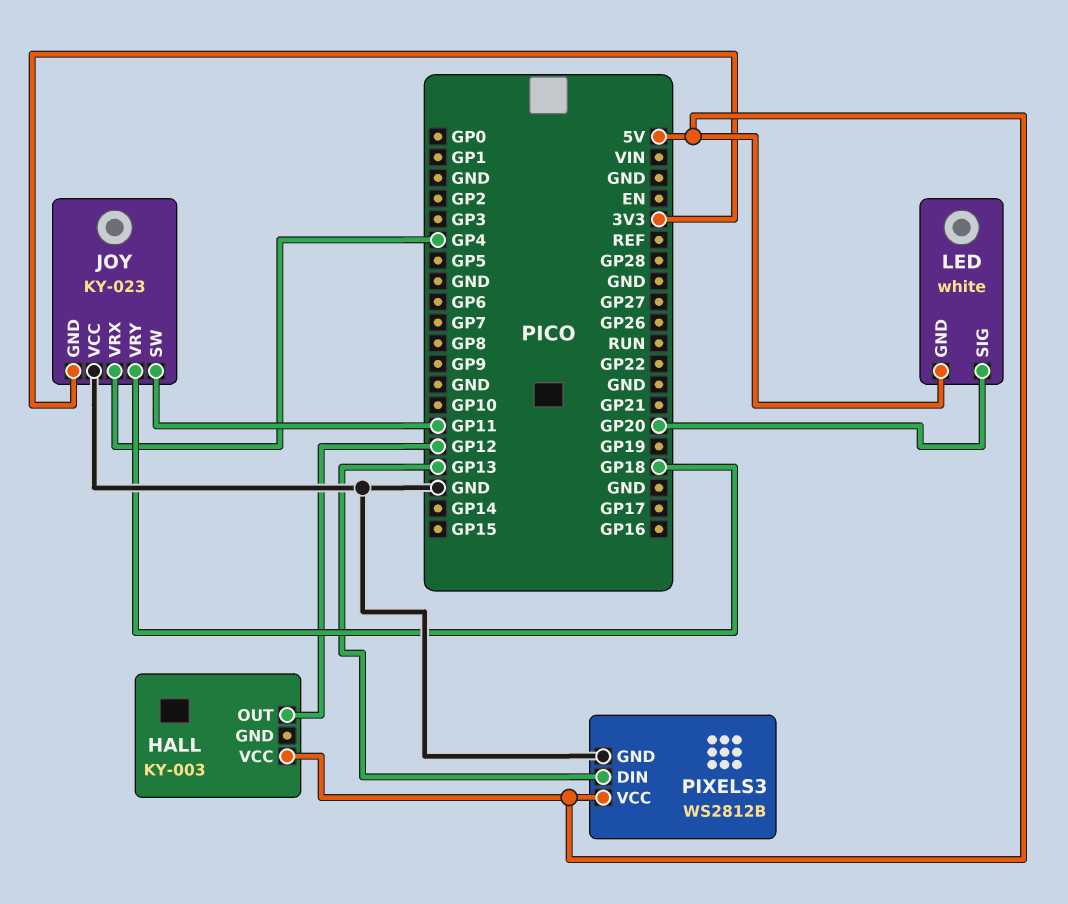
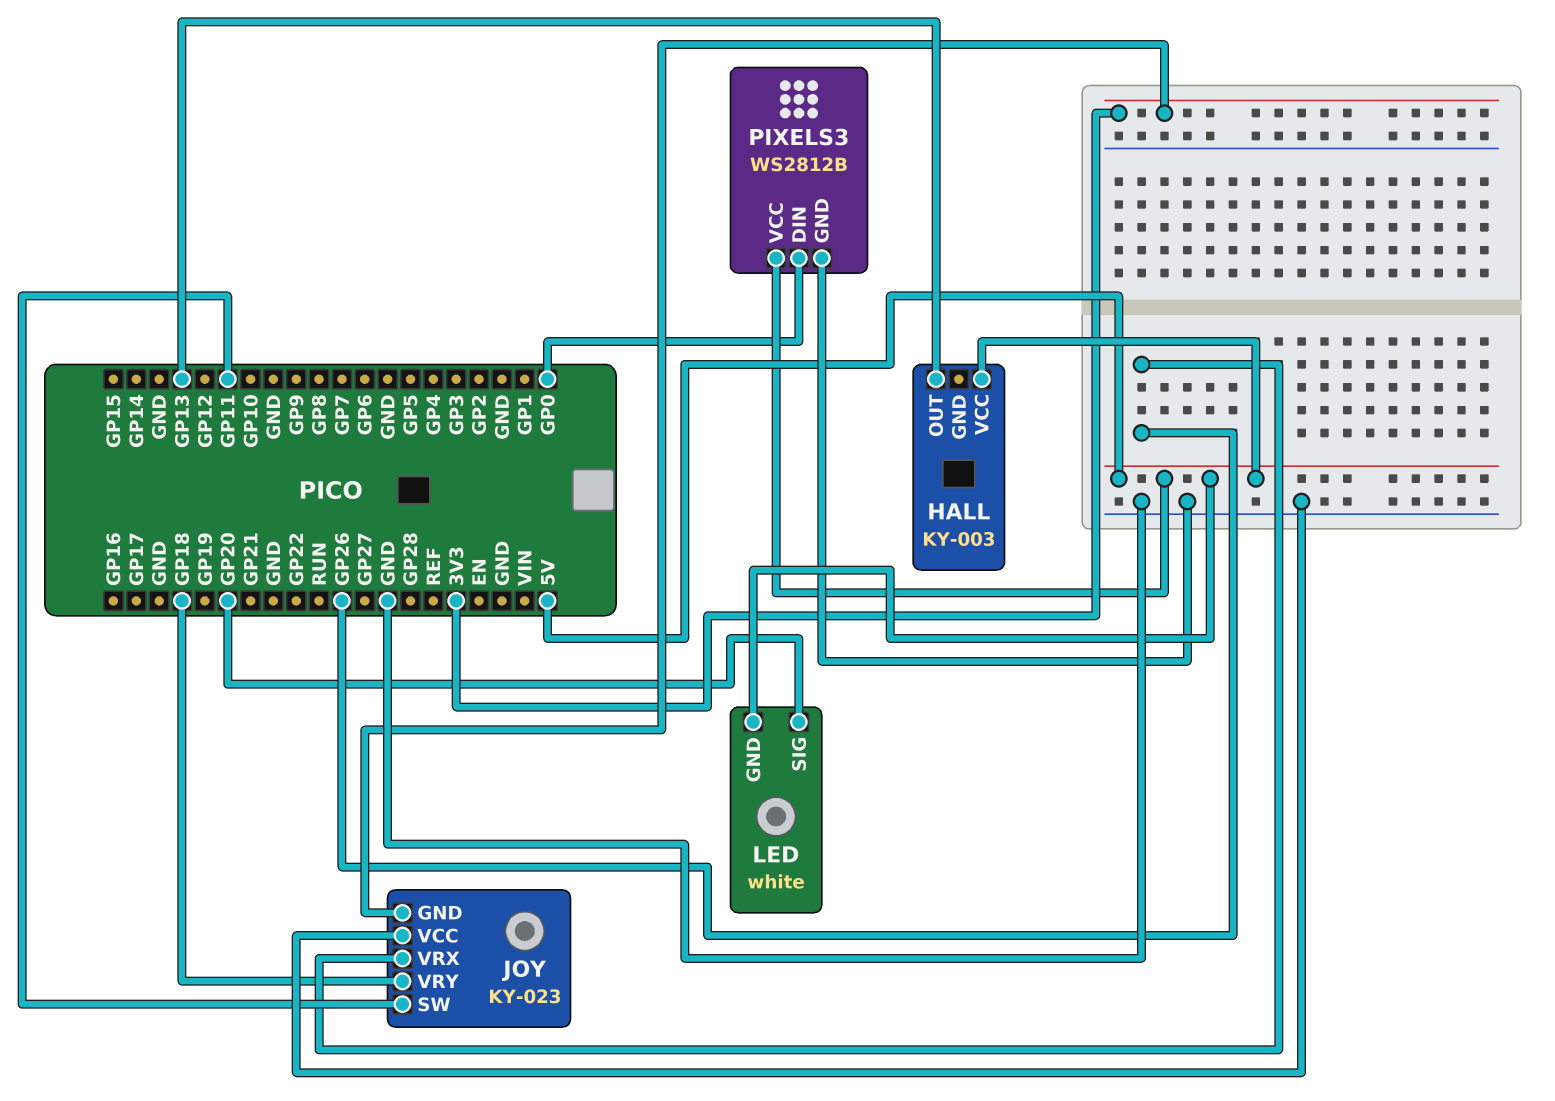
HALL pin OUT: GP12 -> GP13
JOY pin VRX: GP4 -> GP26
PIXELS3 pin DIN: GP13 -> GP0

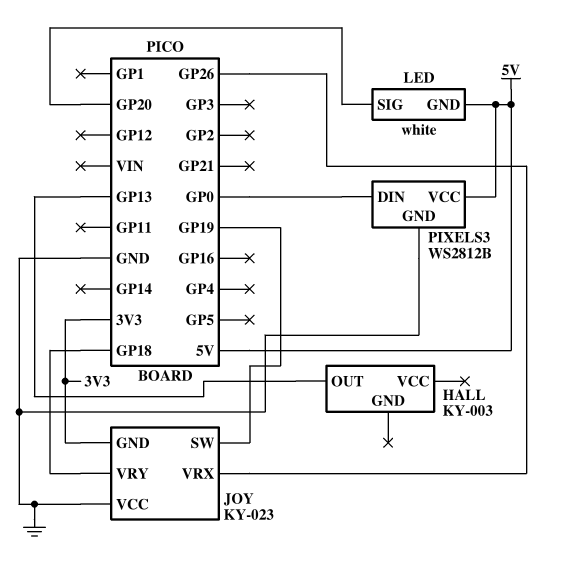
HALL pin VCC: 5V -> none
JOY pin SW: GP11 -> GP19

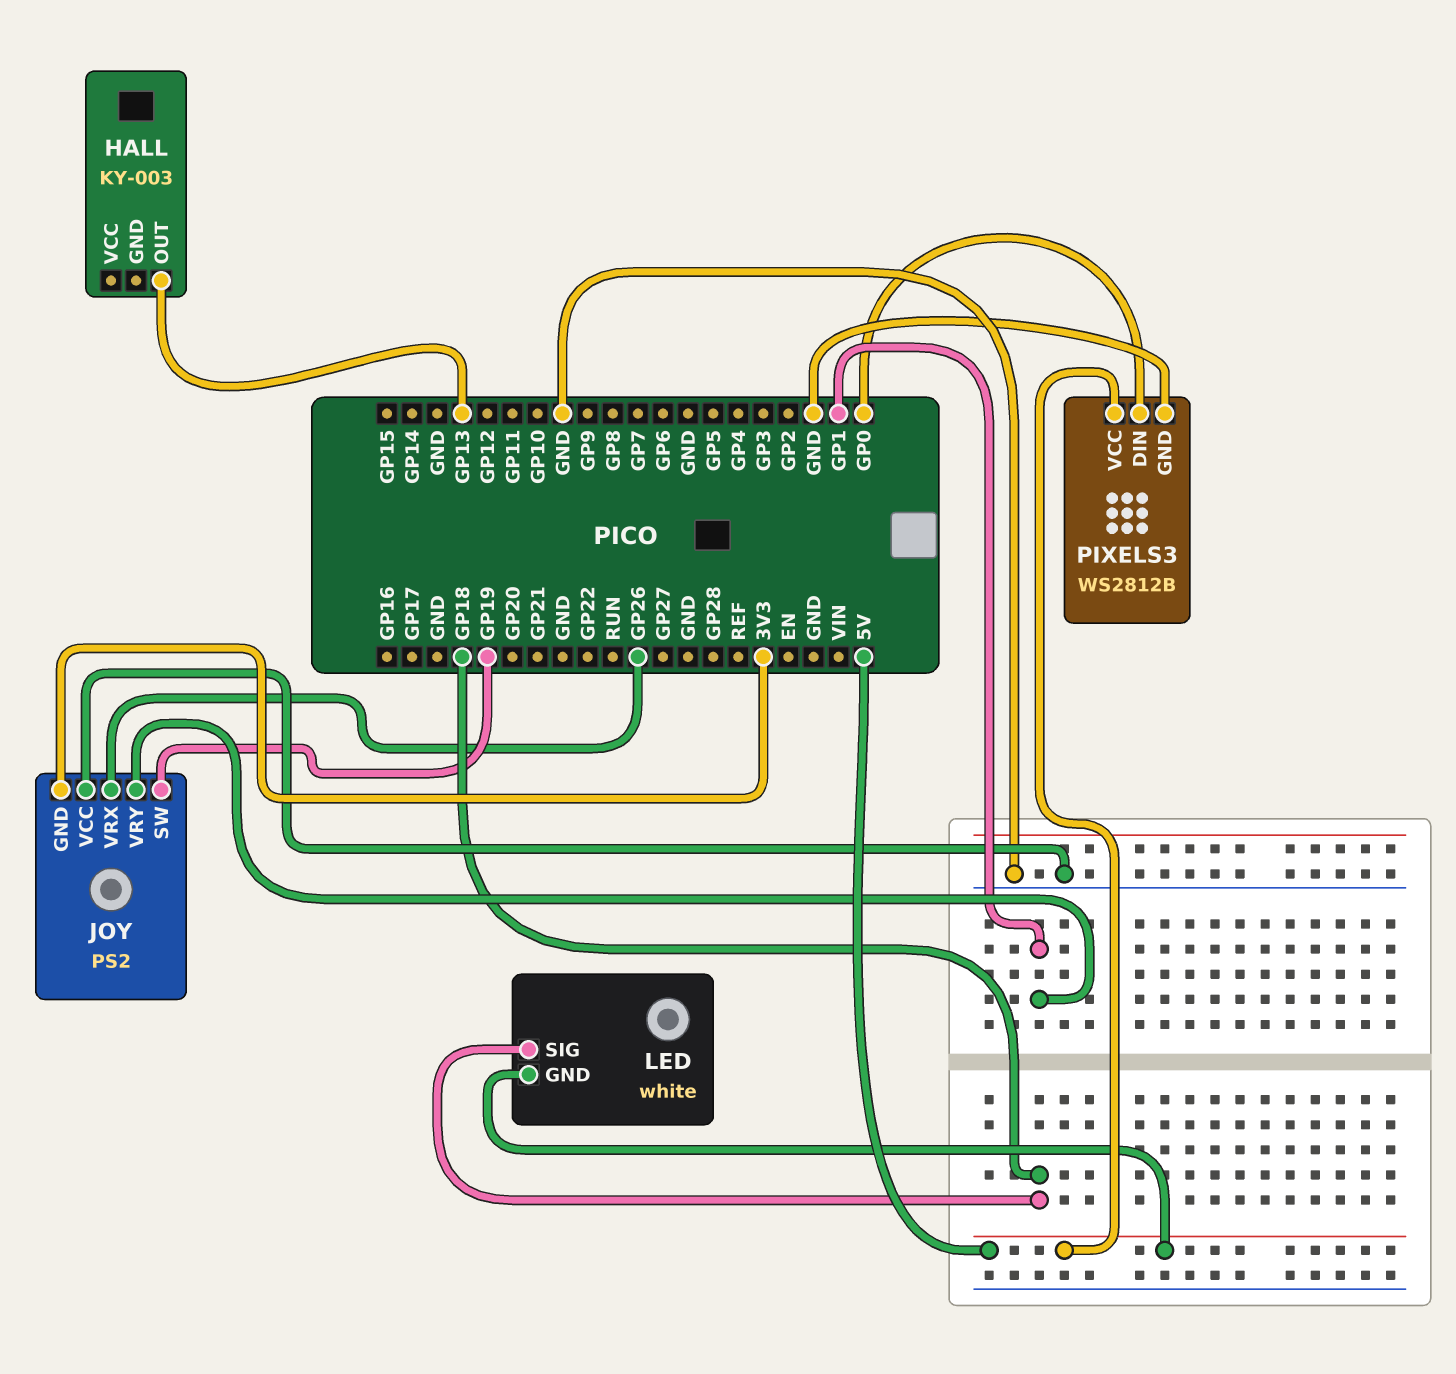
JOY: KY-023 -> PS2
JOY pin VRY: GP18 -> GP1
LED pin SIG: GP20 -> GP18

